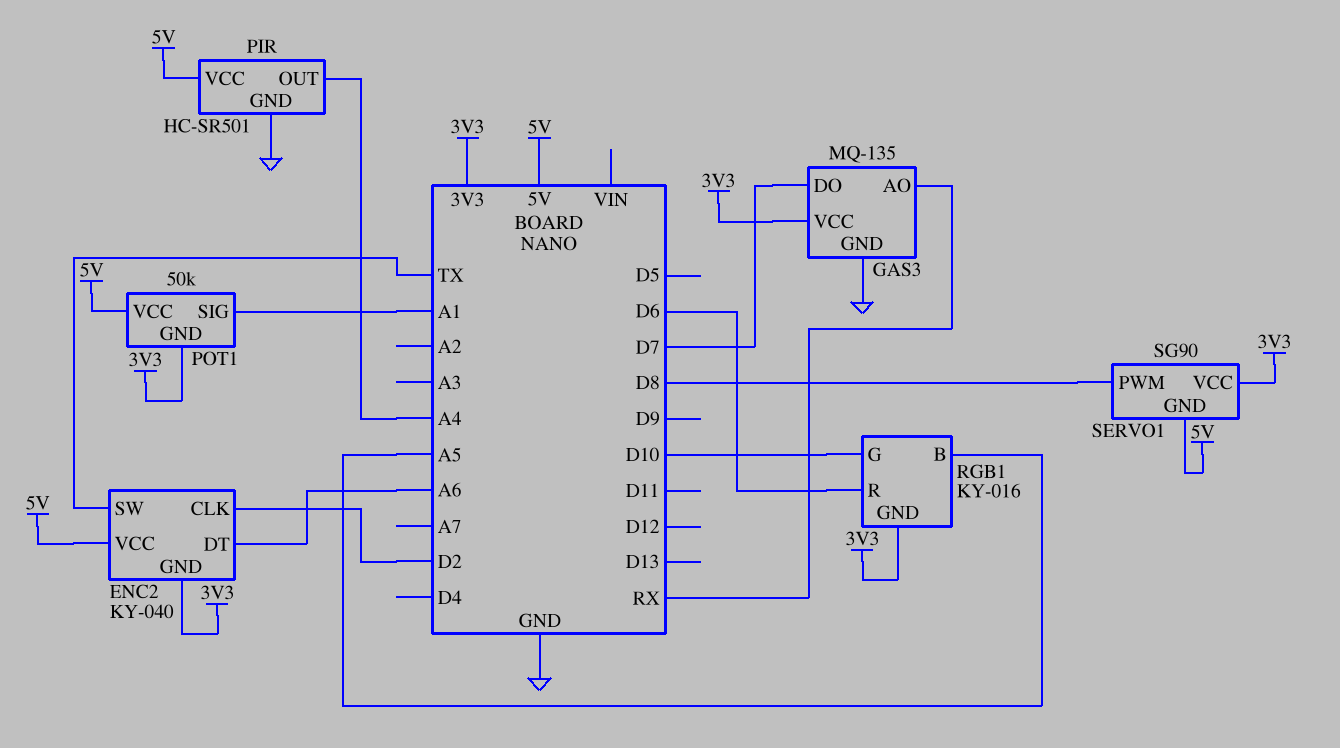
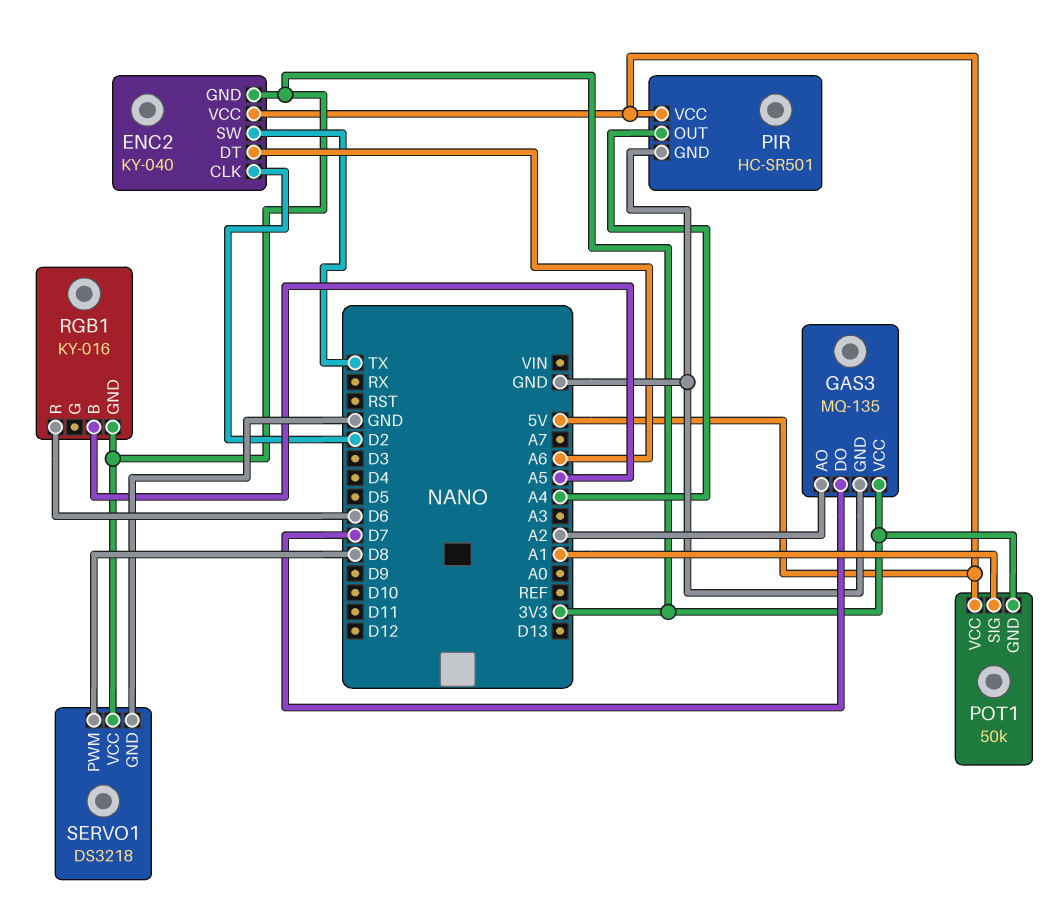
GAS3 pin AO: RX -> A2
RGB1 pin G: D10 -> none
SERVO1: SG90 -> DS3218
SERVO1 pin GND: 5V -> GND

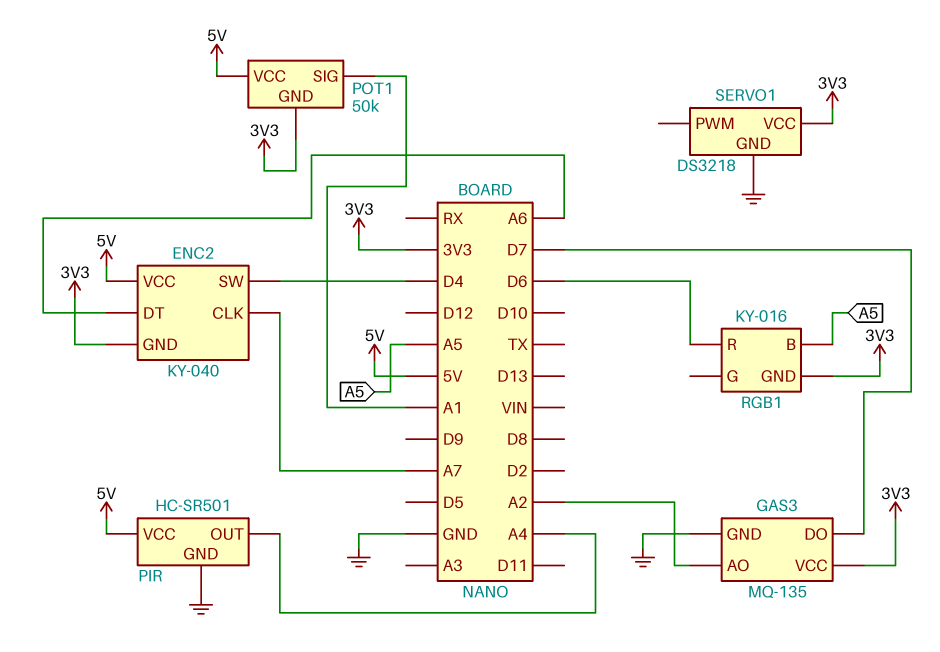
ENC2 pin CLK: D2 -> A7
ENC2 pin SW: TX -> D4
SERVO1 pin PWM: D8 -> none

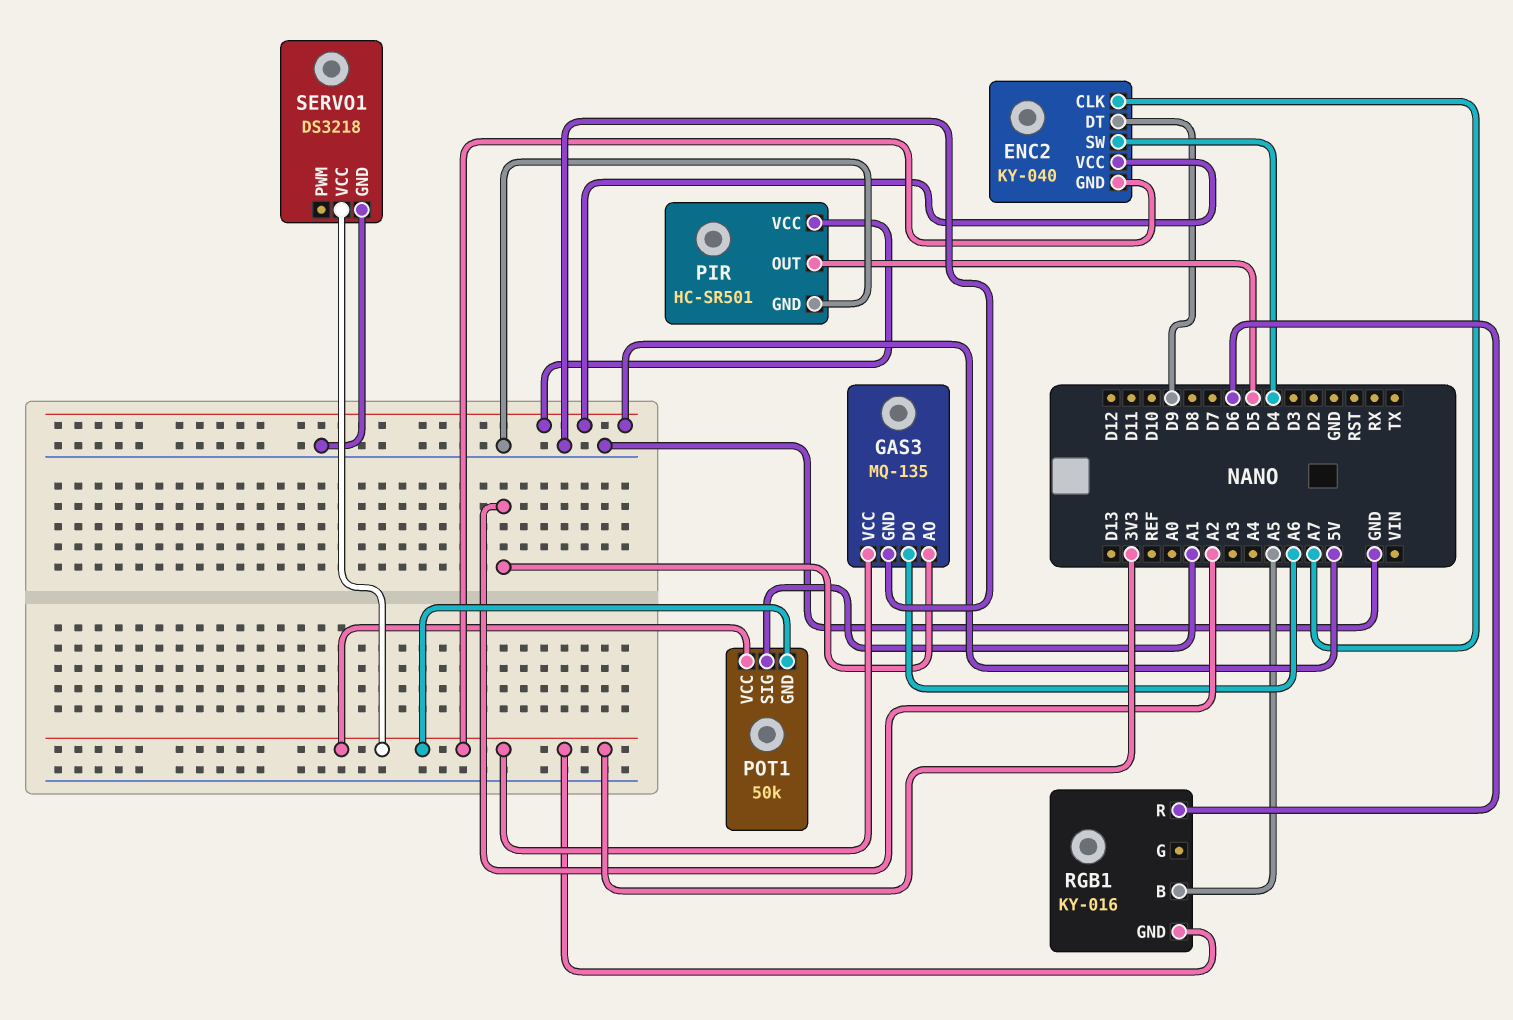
ENC2 pin DT: A6 -> D9
GAS3 pin DO: D7 -> A6
PIR pin OUT: A4 -> D5
POT1 pin VCC: 5V -> 3V3

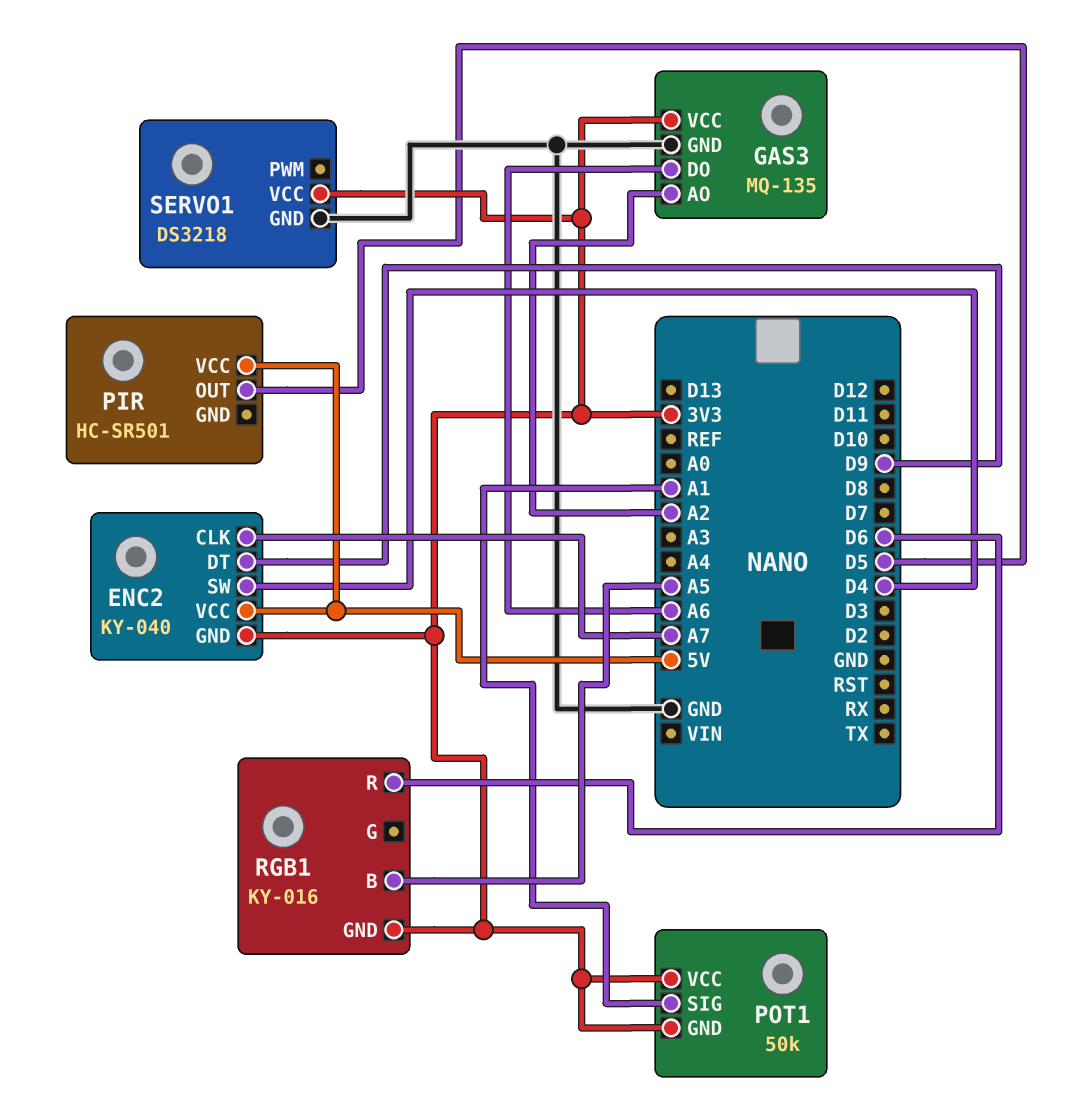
PIR pin GND: GND -> none

